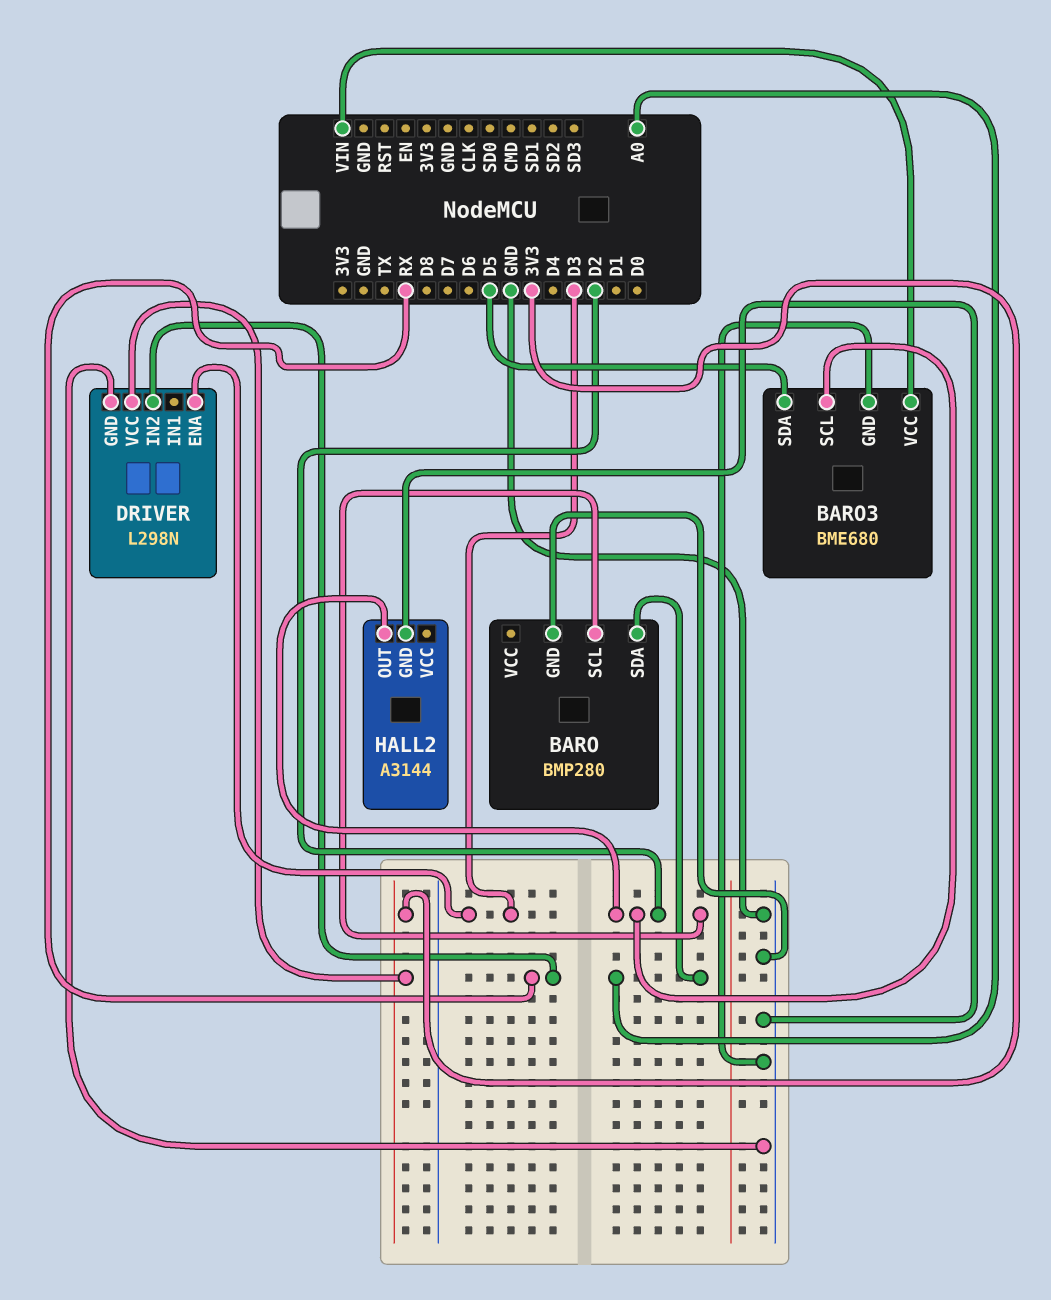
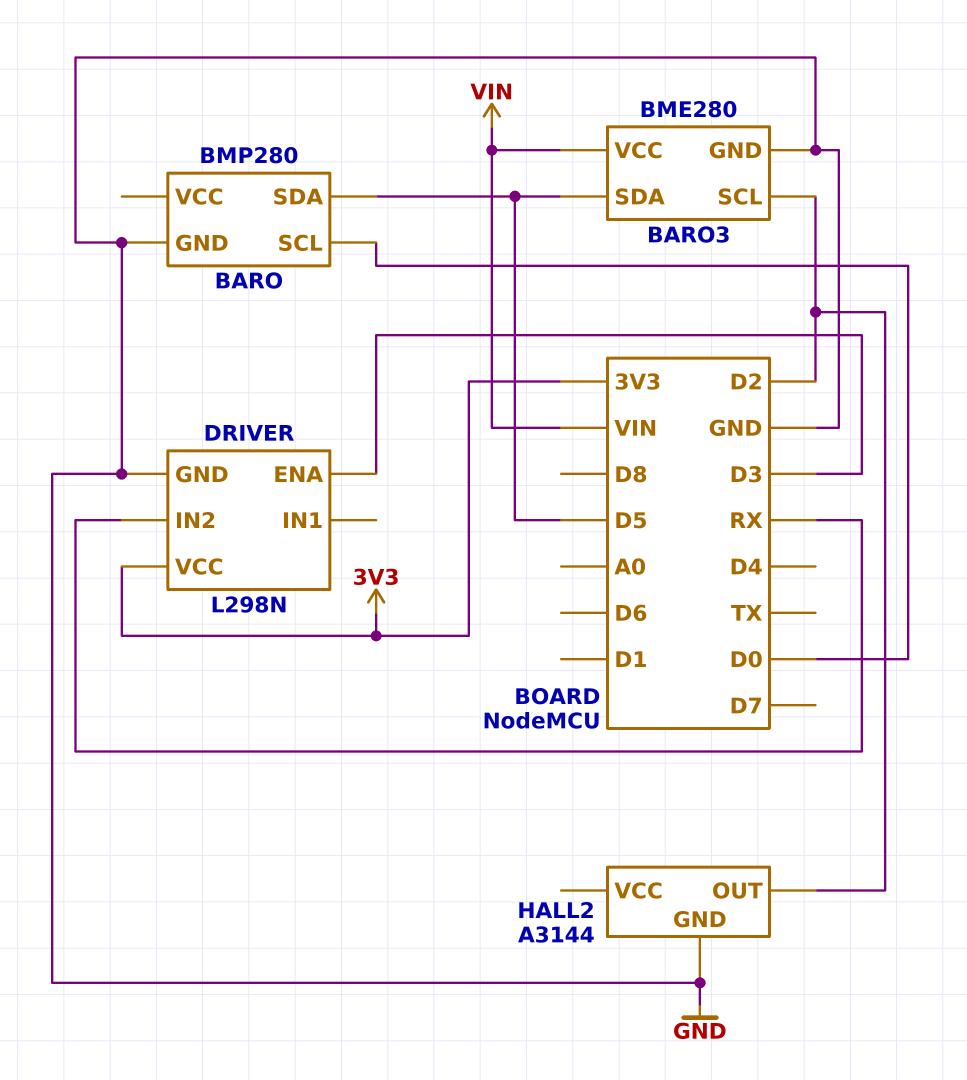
BARO pin SCL: D2 -> D0
BARO pin SDA: A0 -> D5
BARO3: BME680 -> BME280

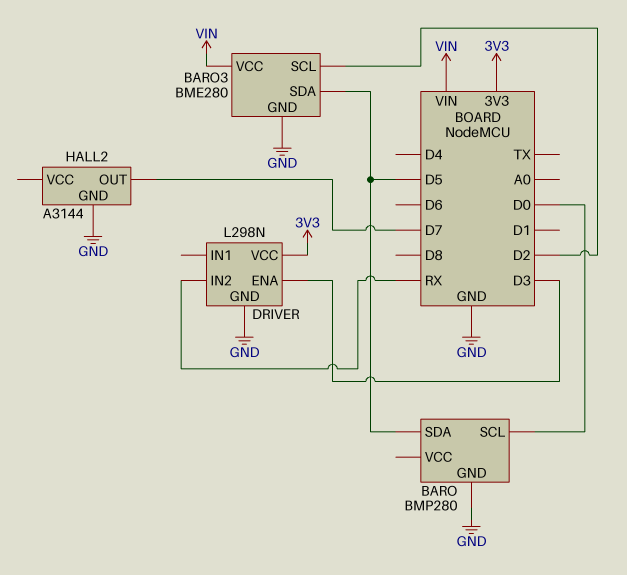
HALL2 pin OUT: D2 -> D7

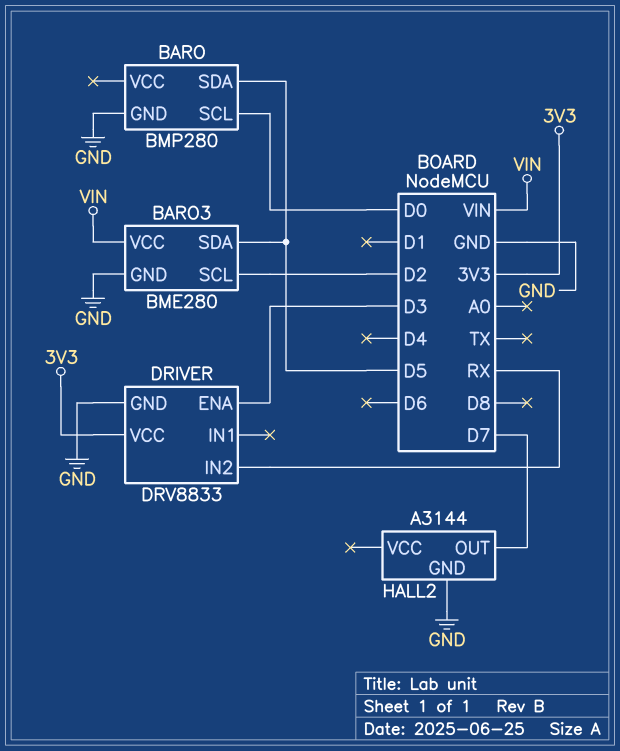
DRIVER: L298N -> DRV8833

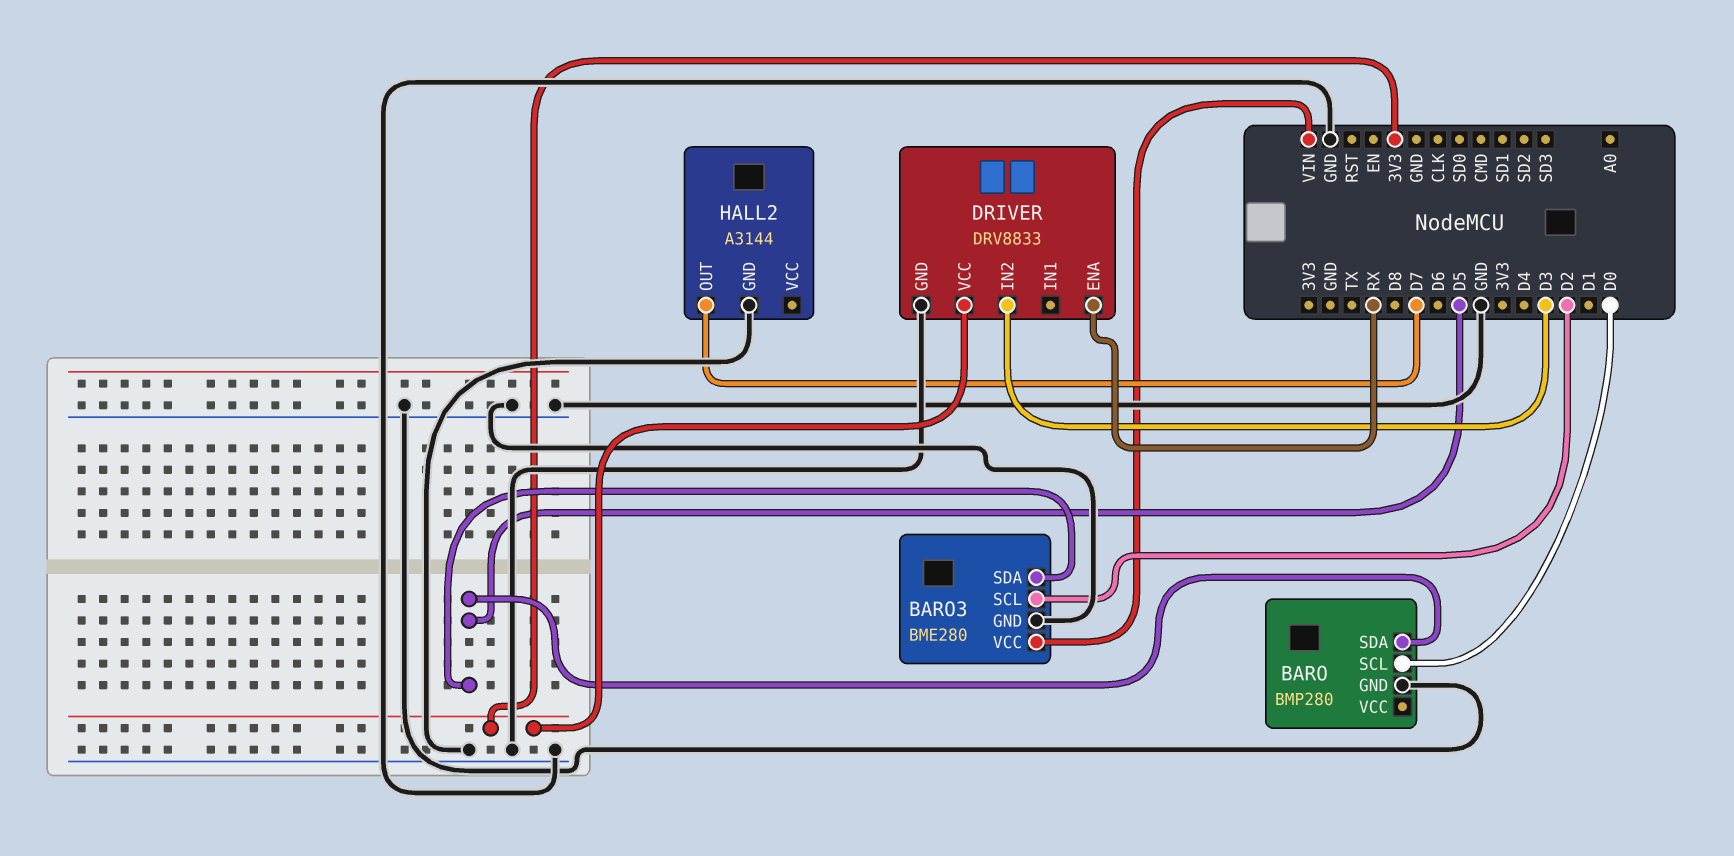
DRIVER pin ENA: D3 -> RX
DRIVER pin IN2: RX -> D3

